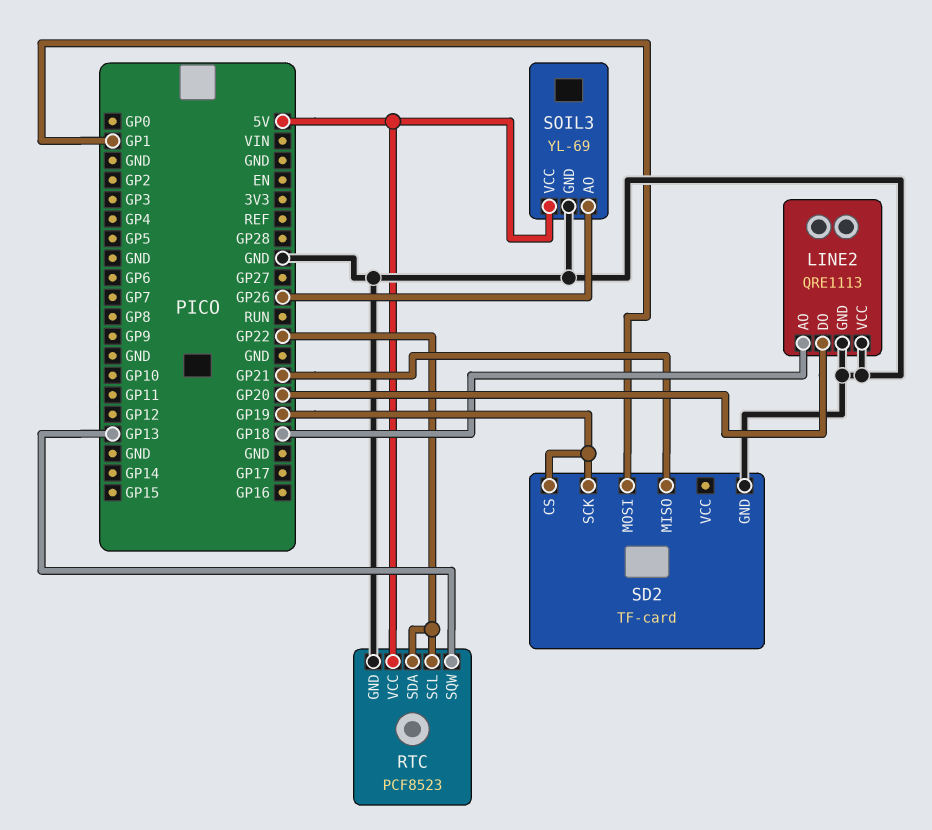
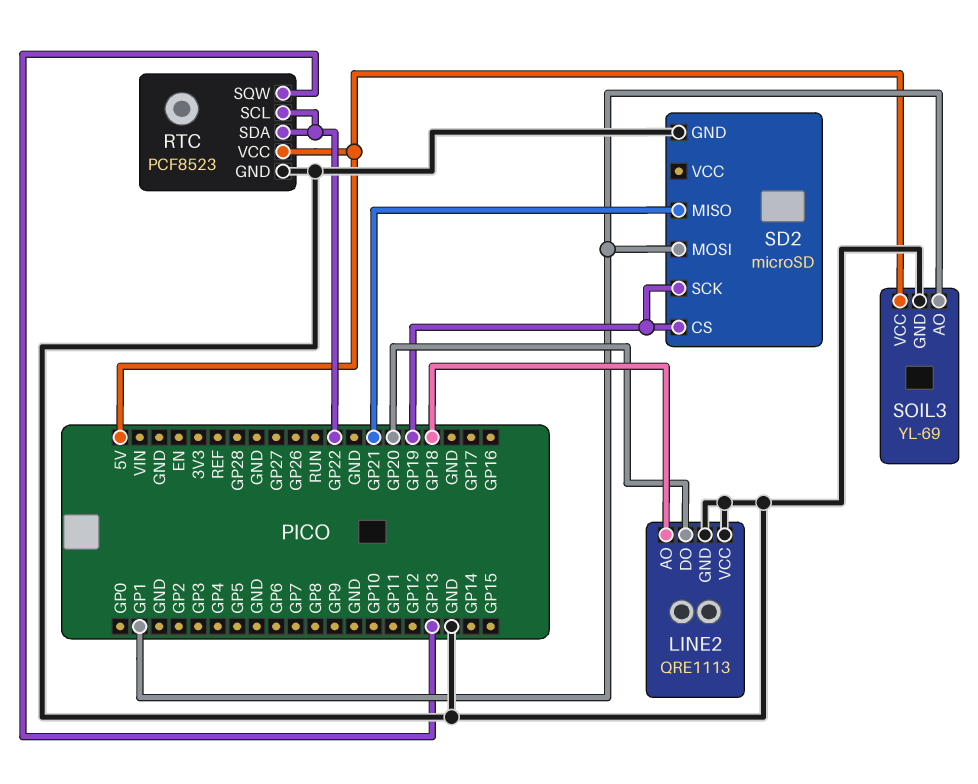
SD2: TF-card -> microSD
SOIL3 pin AO: GP26 -> GP1

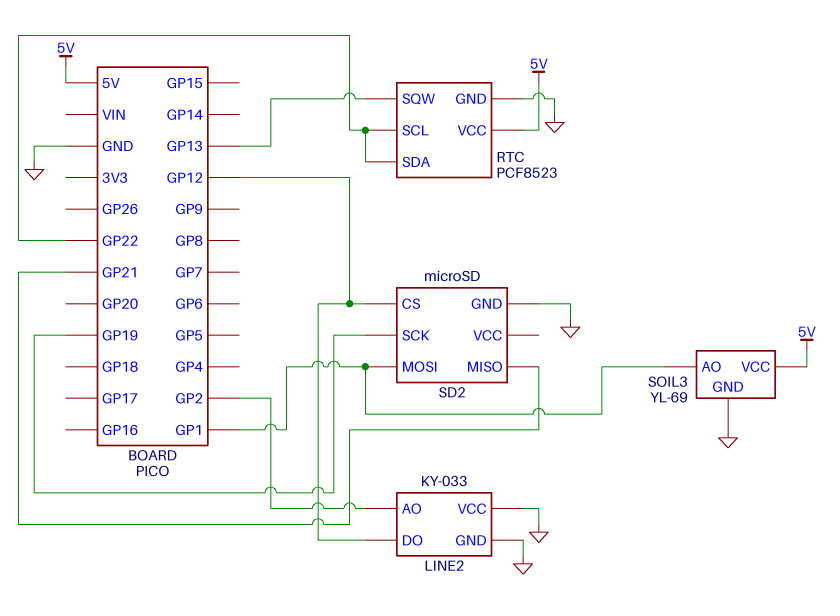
LINE2: QRE1113 -> KY-033
LINE2 pin AO: GP18 -> GP2
LINE2 pin DO: GP20 -> GP12
SD2 pin CS: GP19 -> GP12

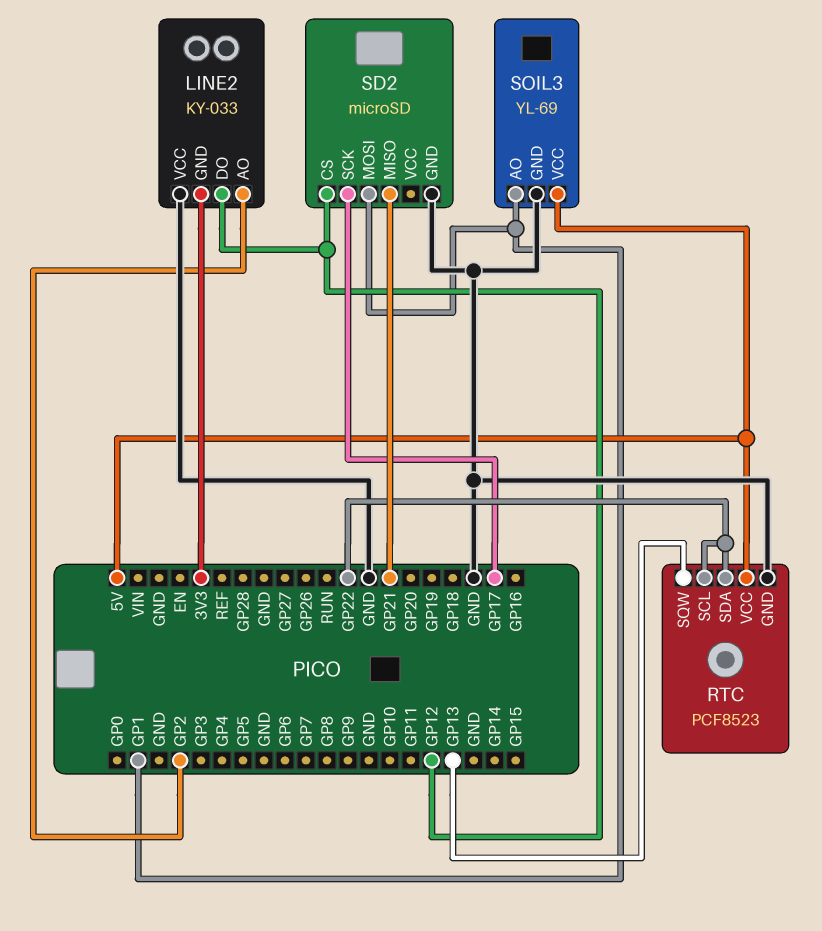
LINE2 pin GND: GND -> 3V3
SD2 pin SCK: GP19 -> GP17

